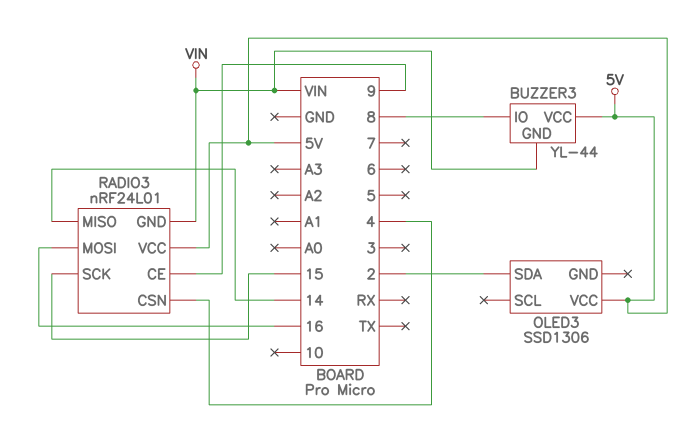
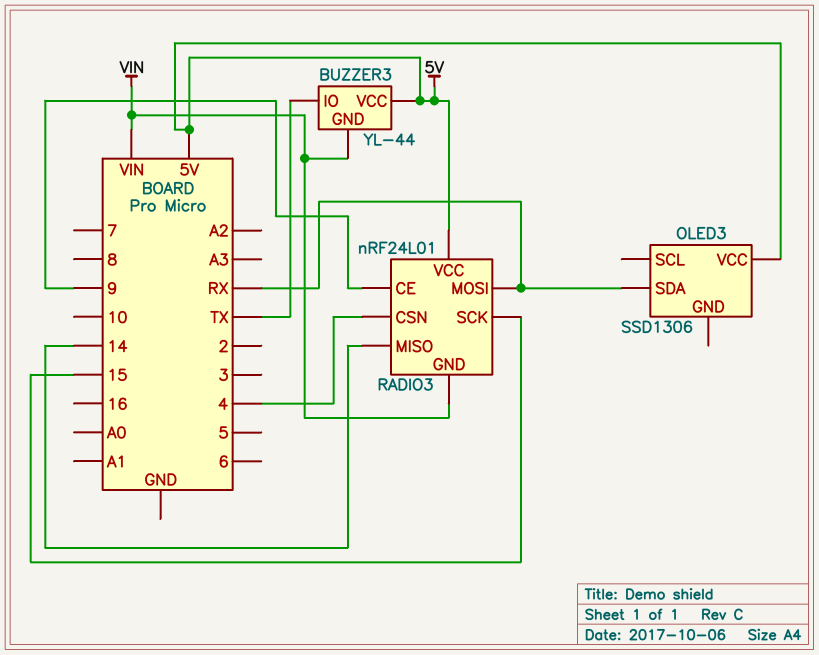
BUZZER3 pin IO: 8 -> TX
OLED3 pin SDA: 2 -> RX
RADIO3 pin MOSI: 16 -> RX

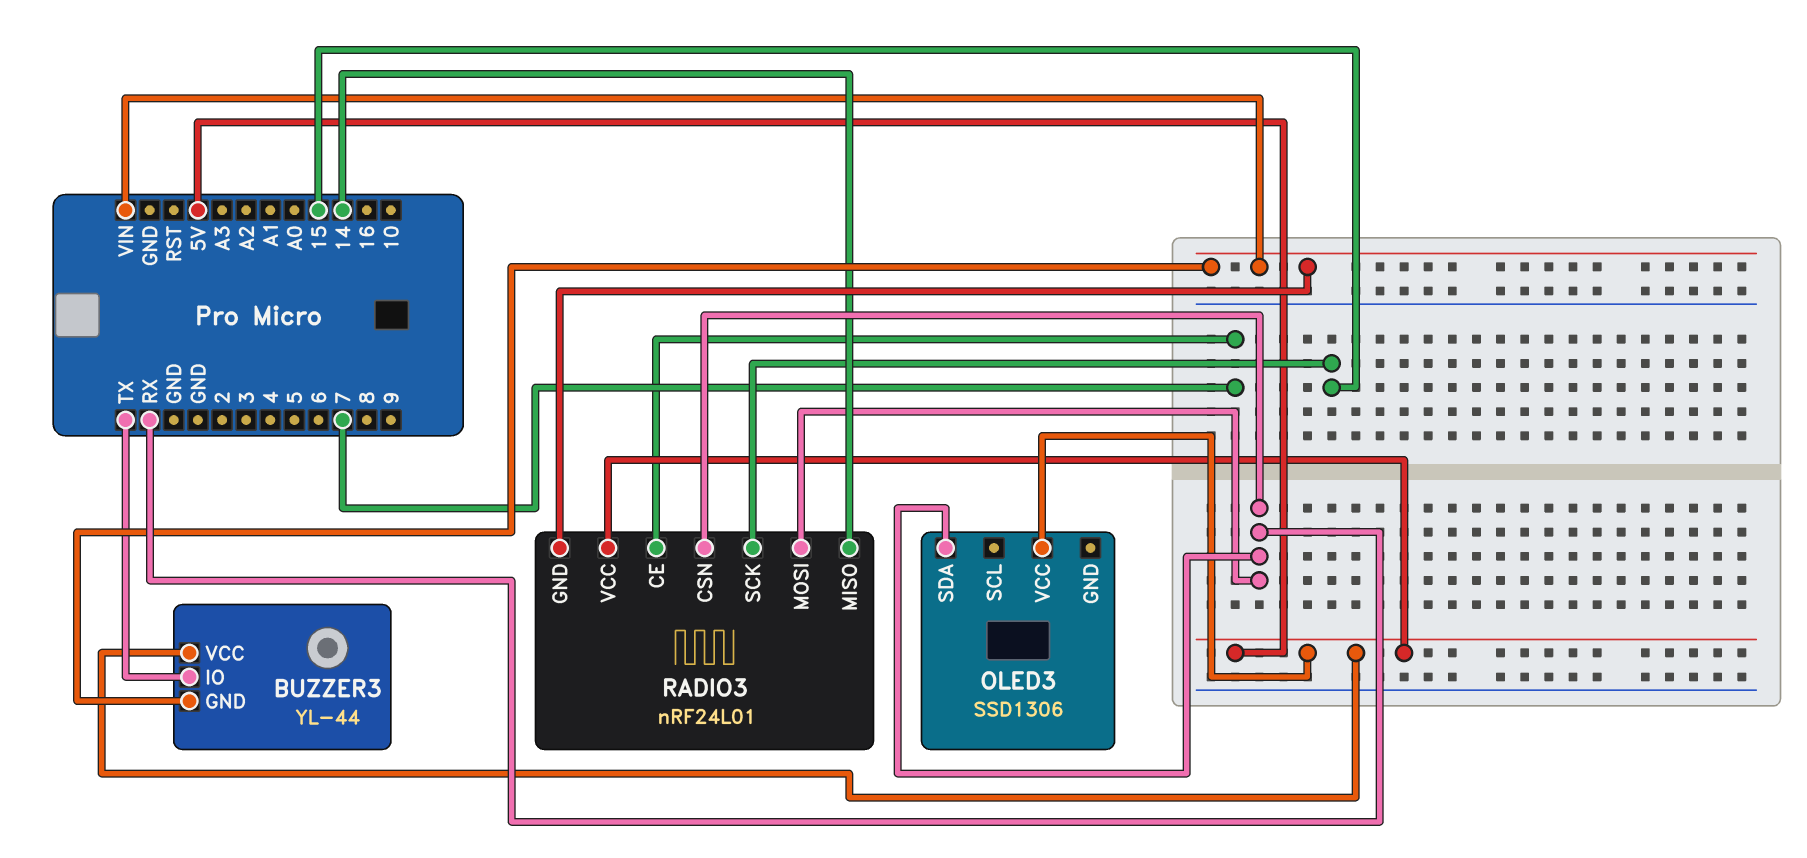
RADIO3 pin CE: 9 -> 7
RADIO3 pin CSN: 4 -> RX

